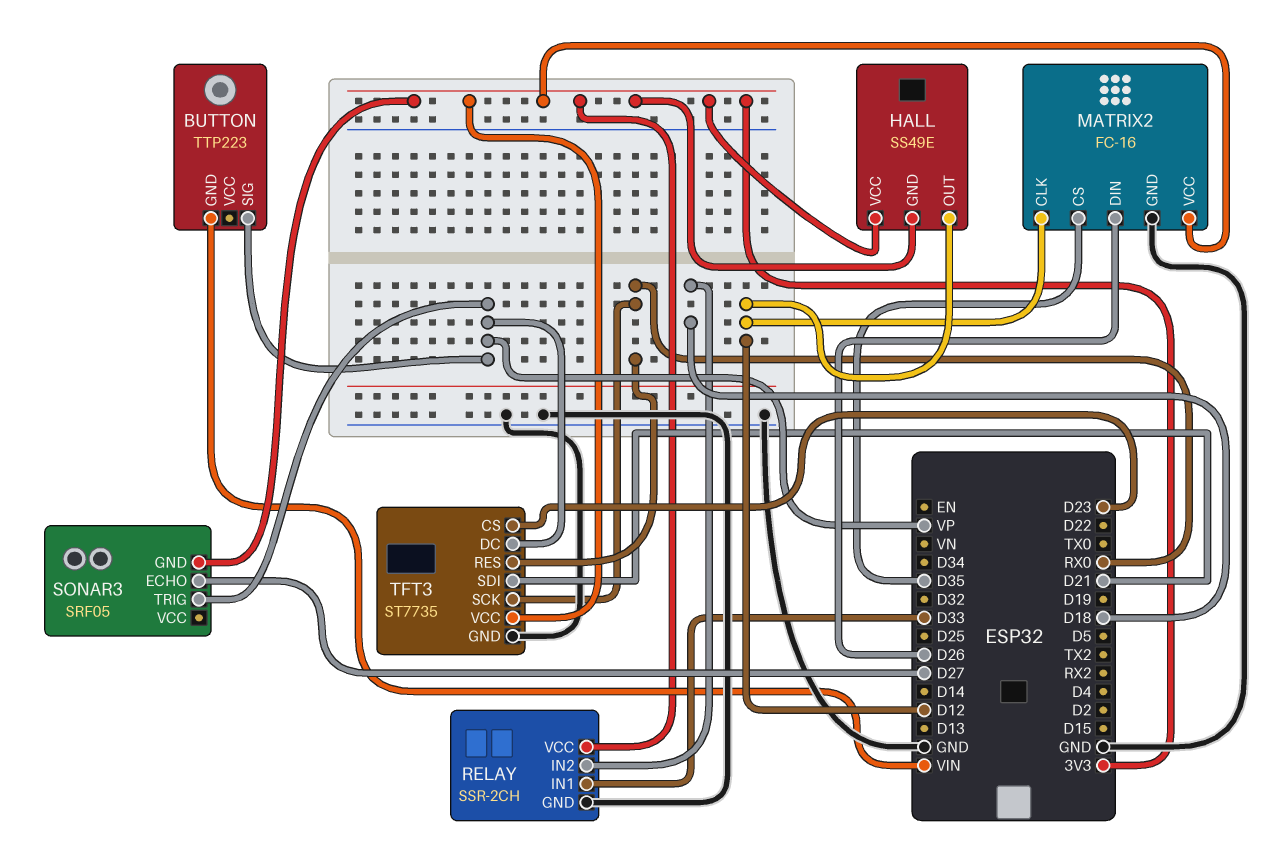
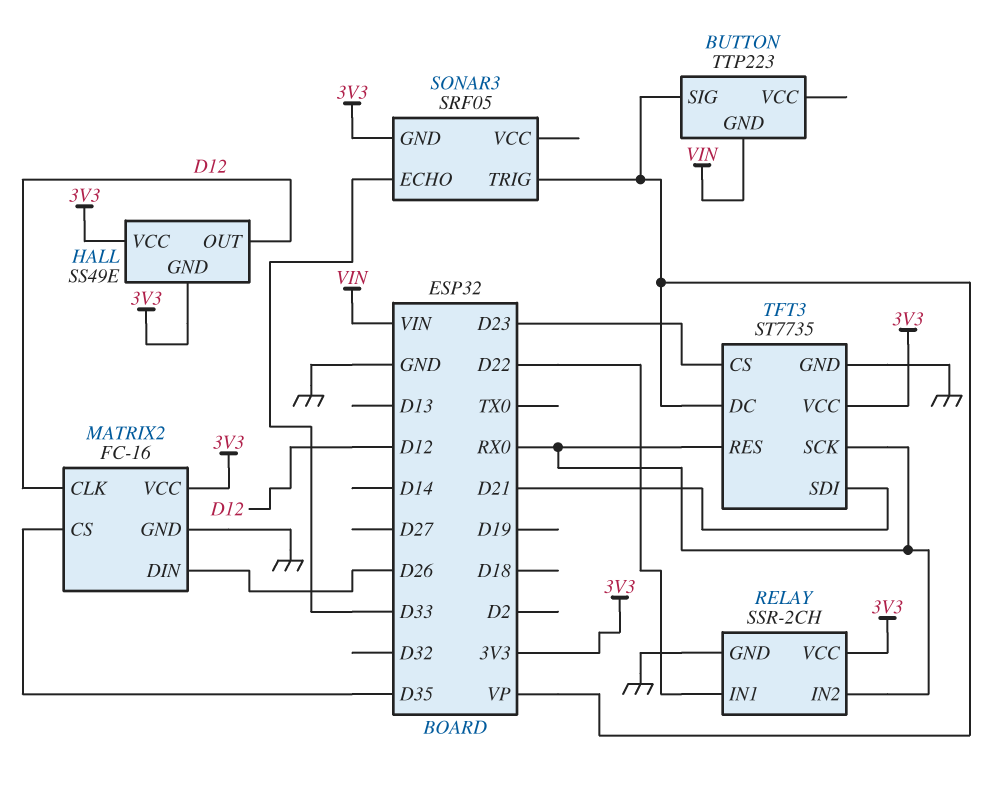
RELAY pin IN1: D33 -> D22
RELAY pin IN2: D18 -> RX0
SONAR3 pin ECHO: D27 -> D33

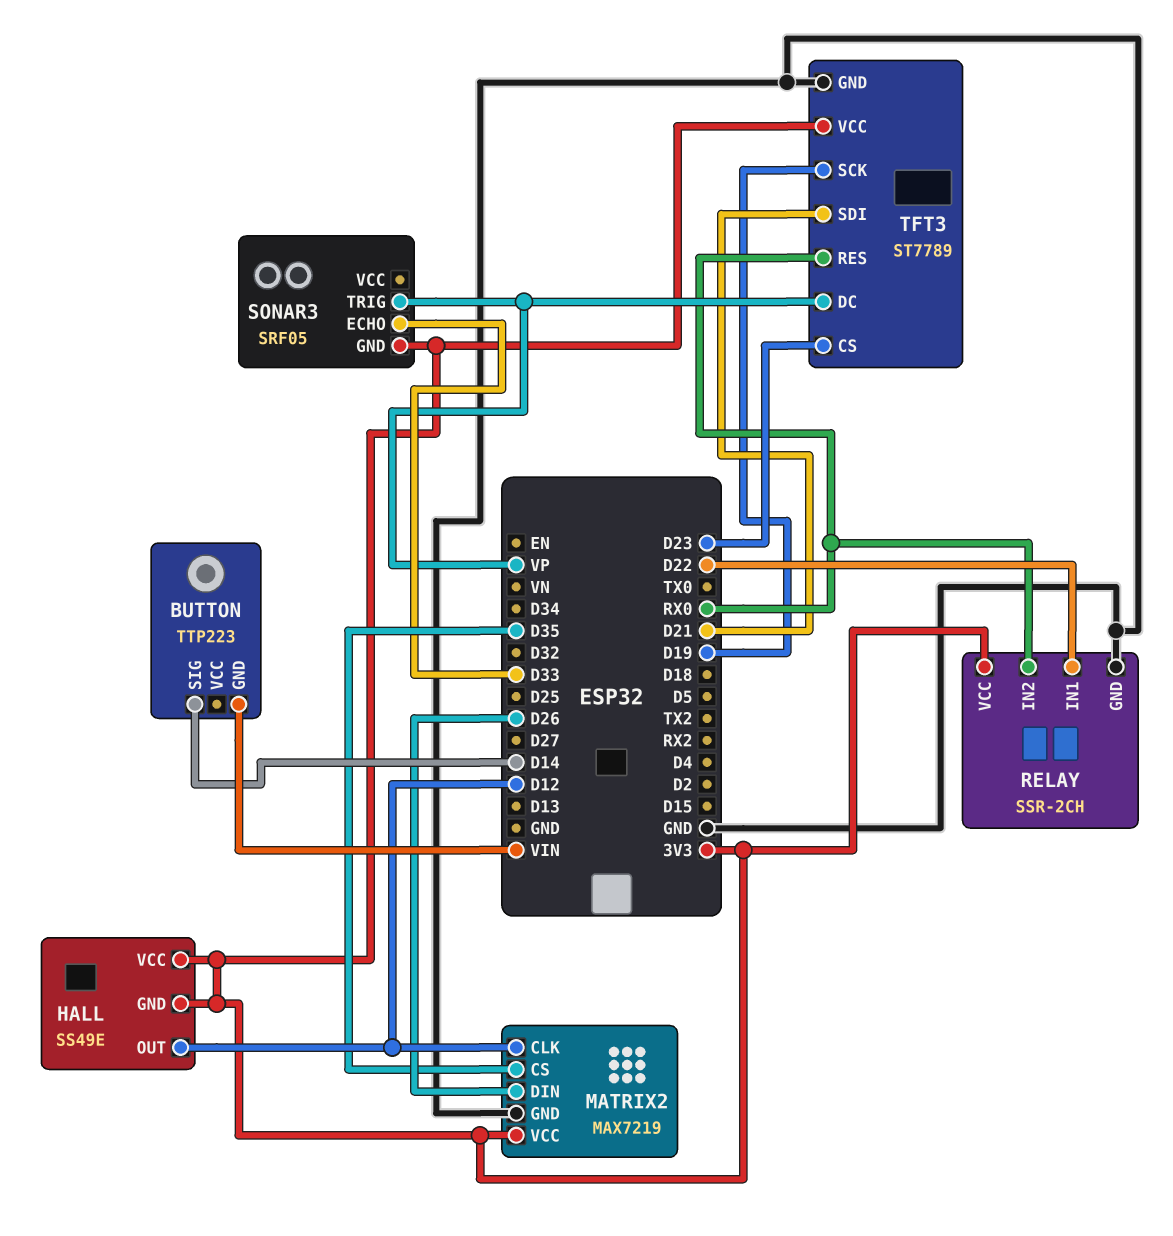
BUTTON pin SIG: VP -> D14
MATRIX2: FC-16 -> MAX7219
TFT3: ST7735 -> ST7789
TFT3 pin SCK: RX0 -> D19

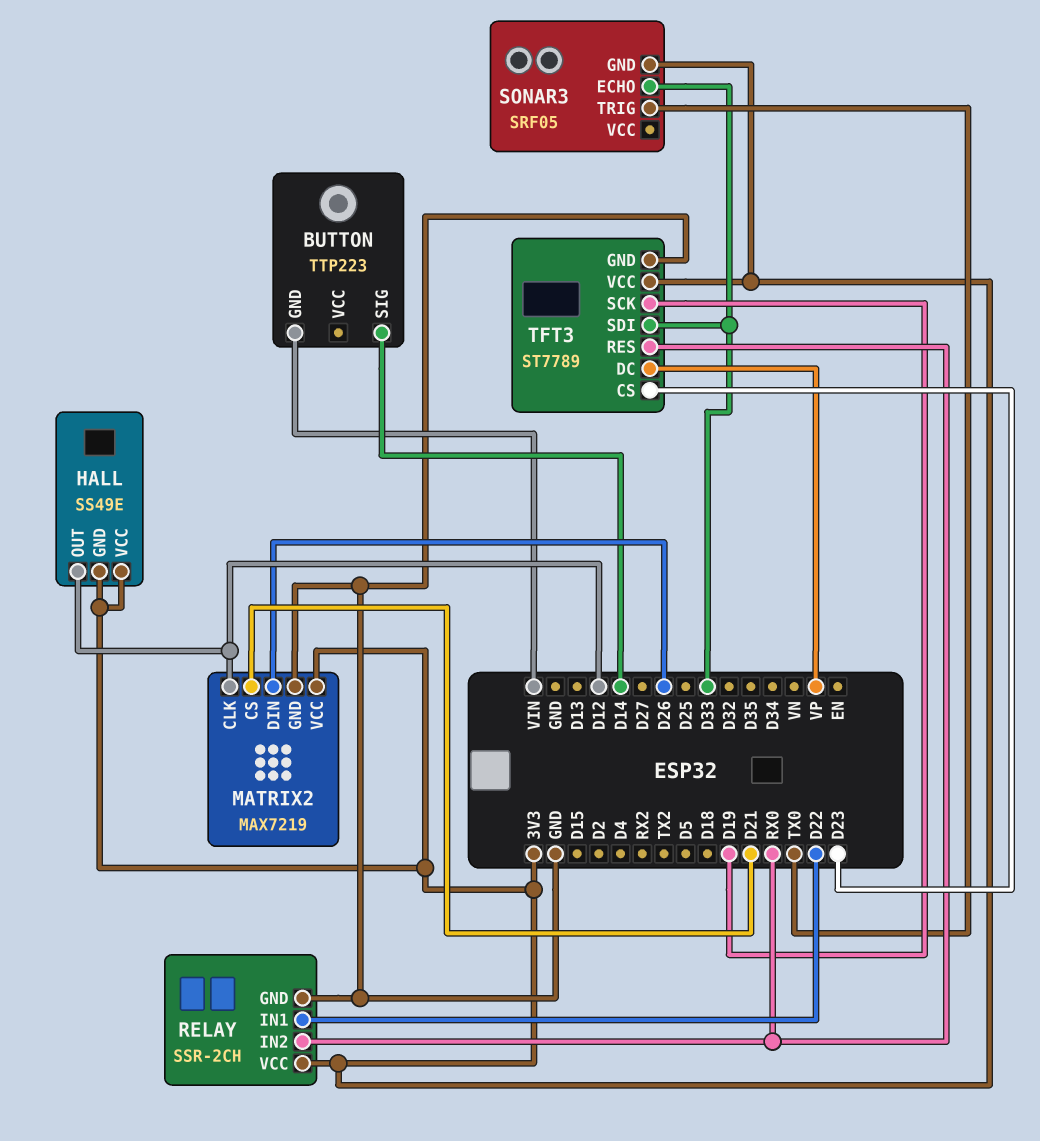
MATRIX2 pin CS: D35 -> D21
SONAR3 pin TRIG: VP -> TX0
TFT3 pin SDI: D21 -> D33

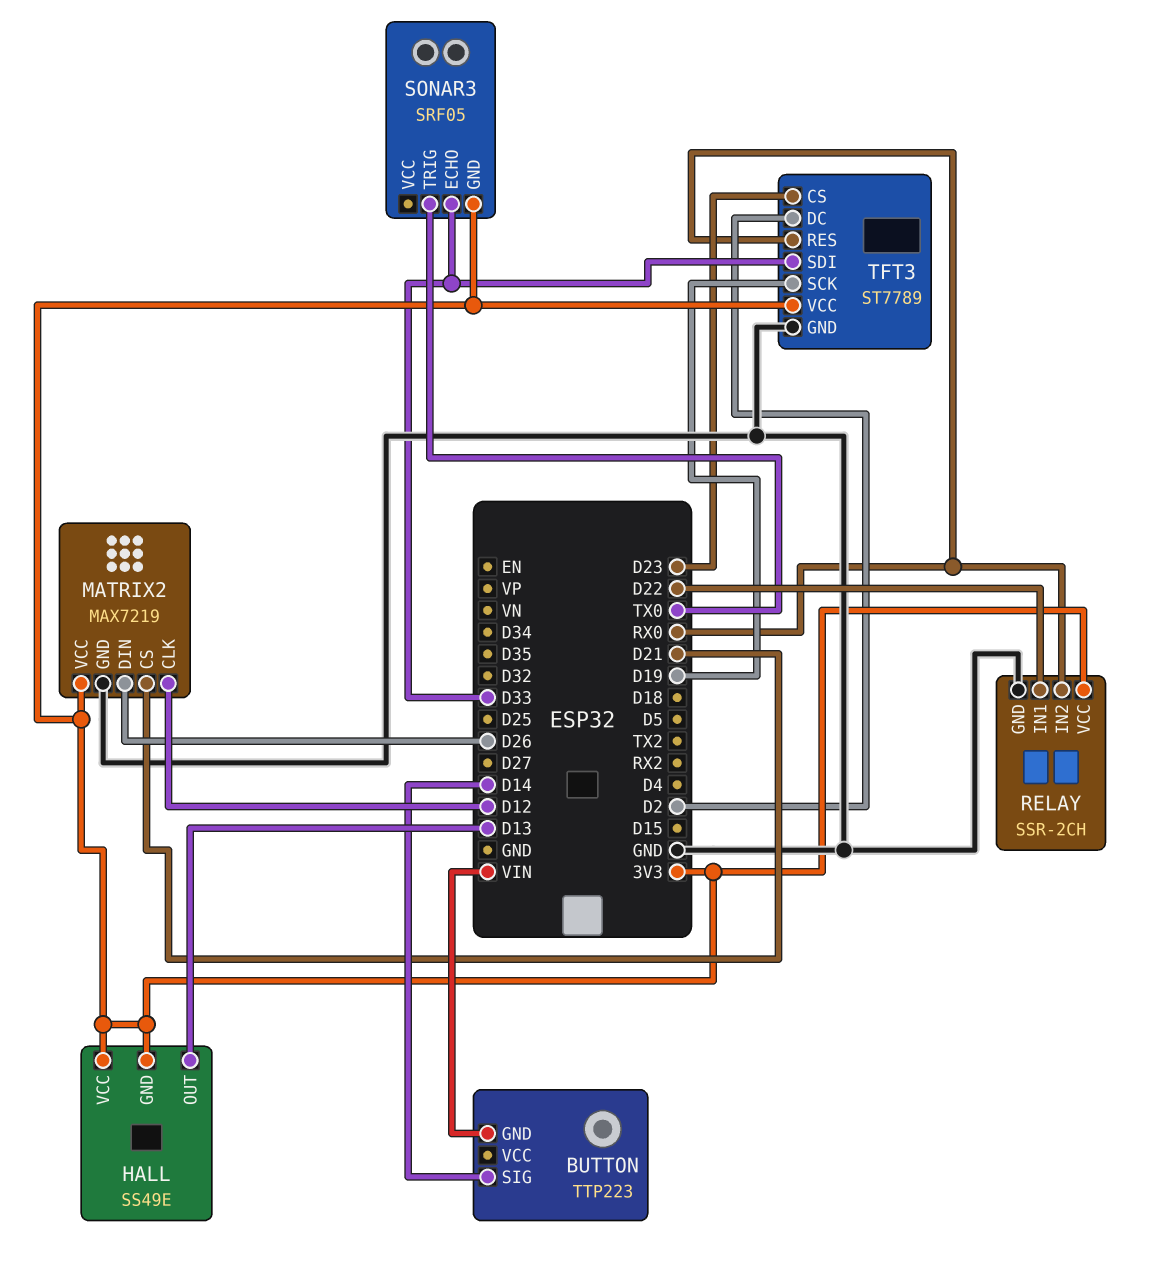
HALL pin OUT: D12 -> D13
TFT3 pin DC: VP -> D2

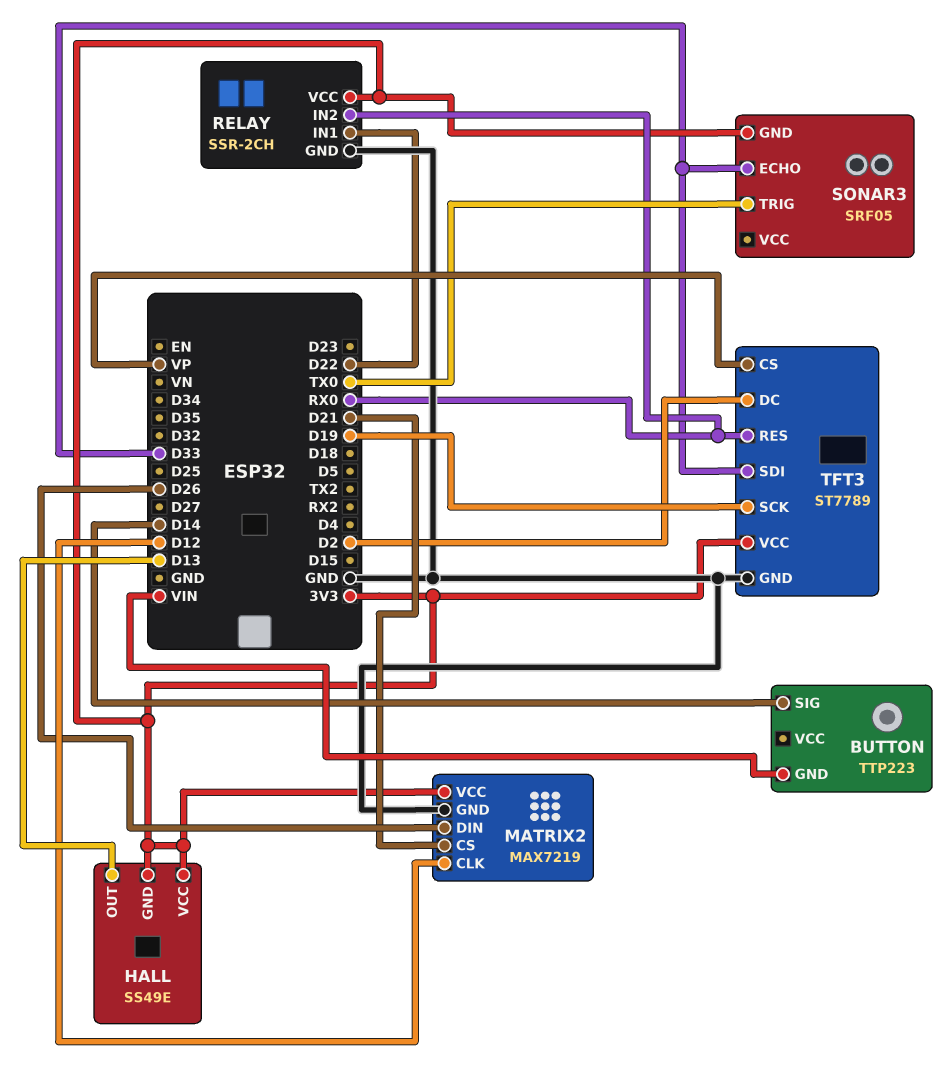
TFT3 pin CS: D23 -> VP

